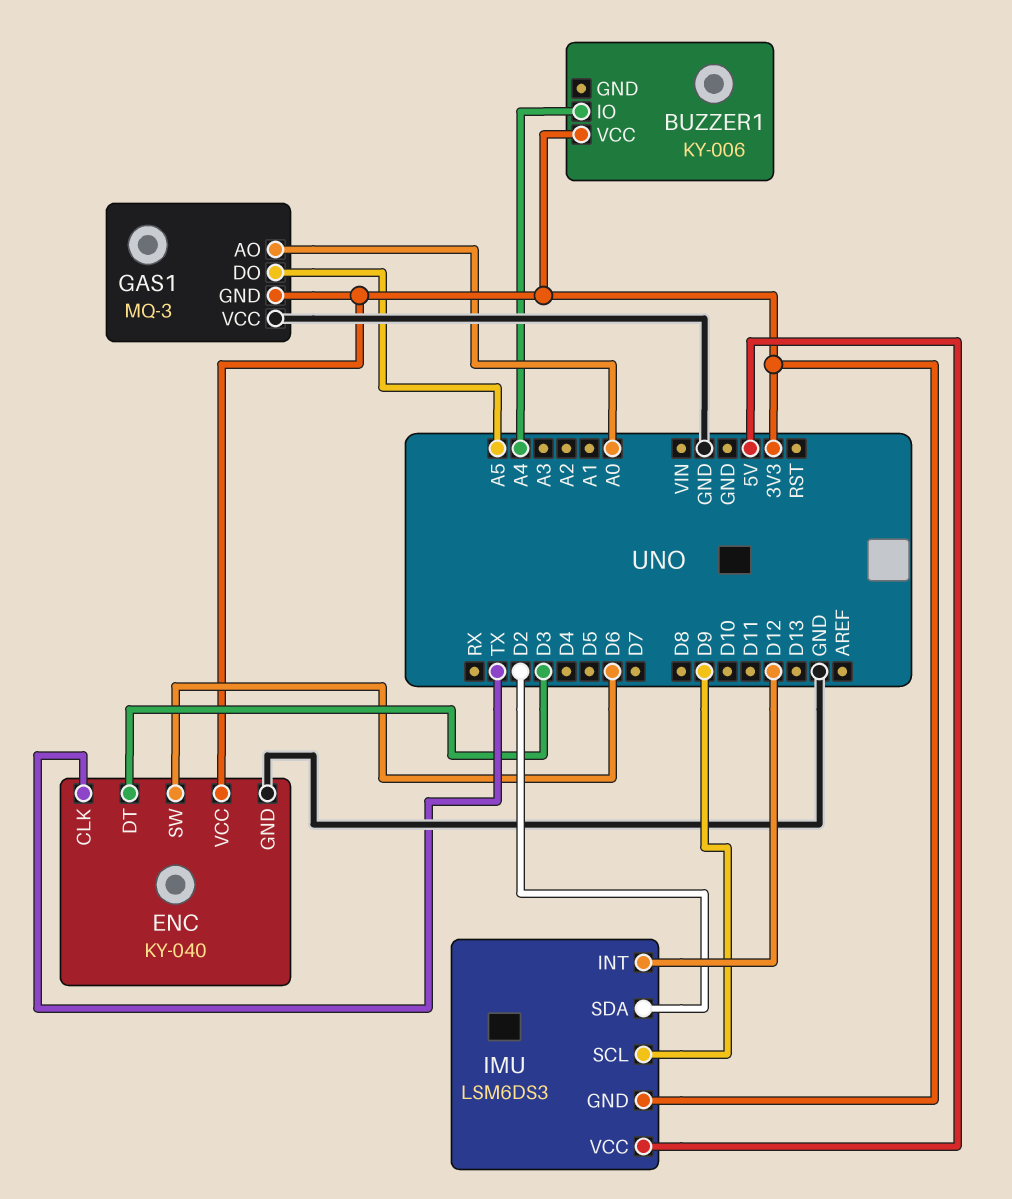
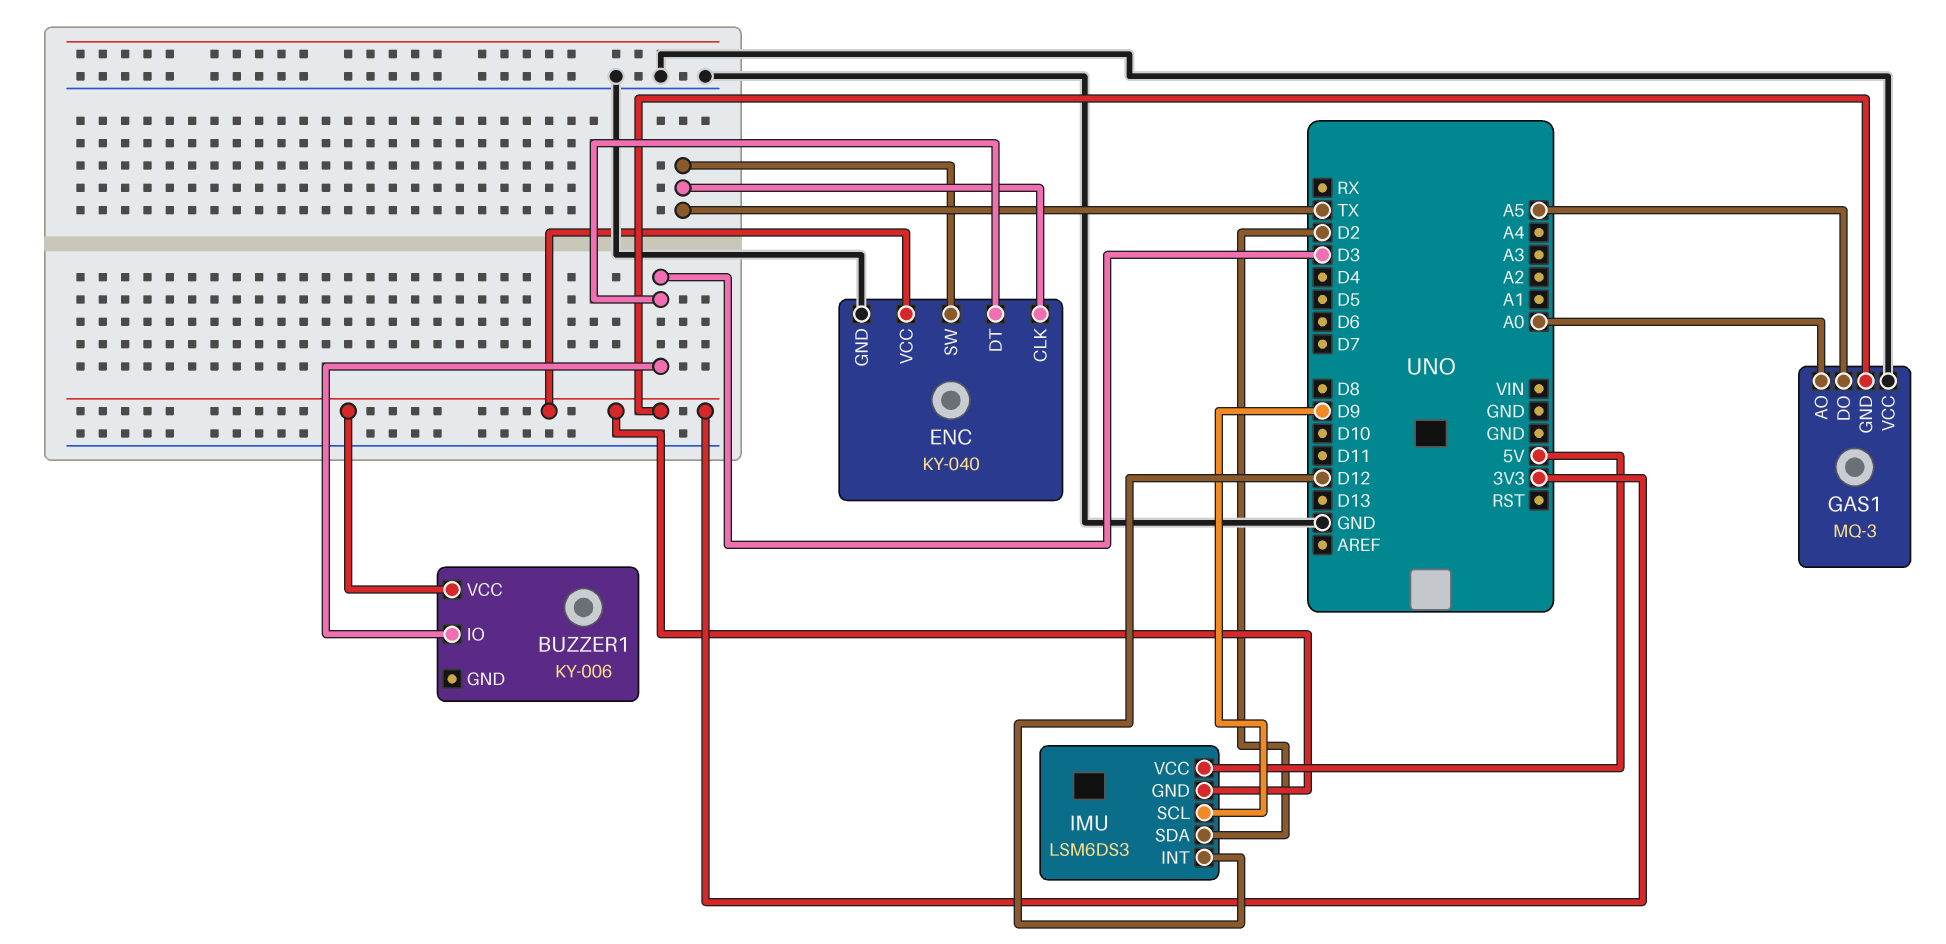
BUZZER1 pin IO: A4 -> D3
ENC pin SW: D6 -> TX

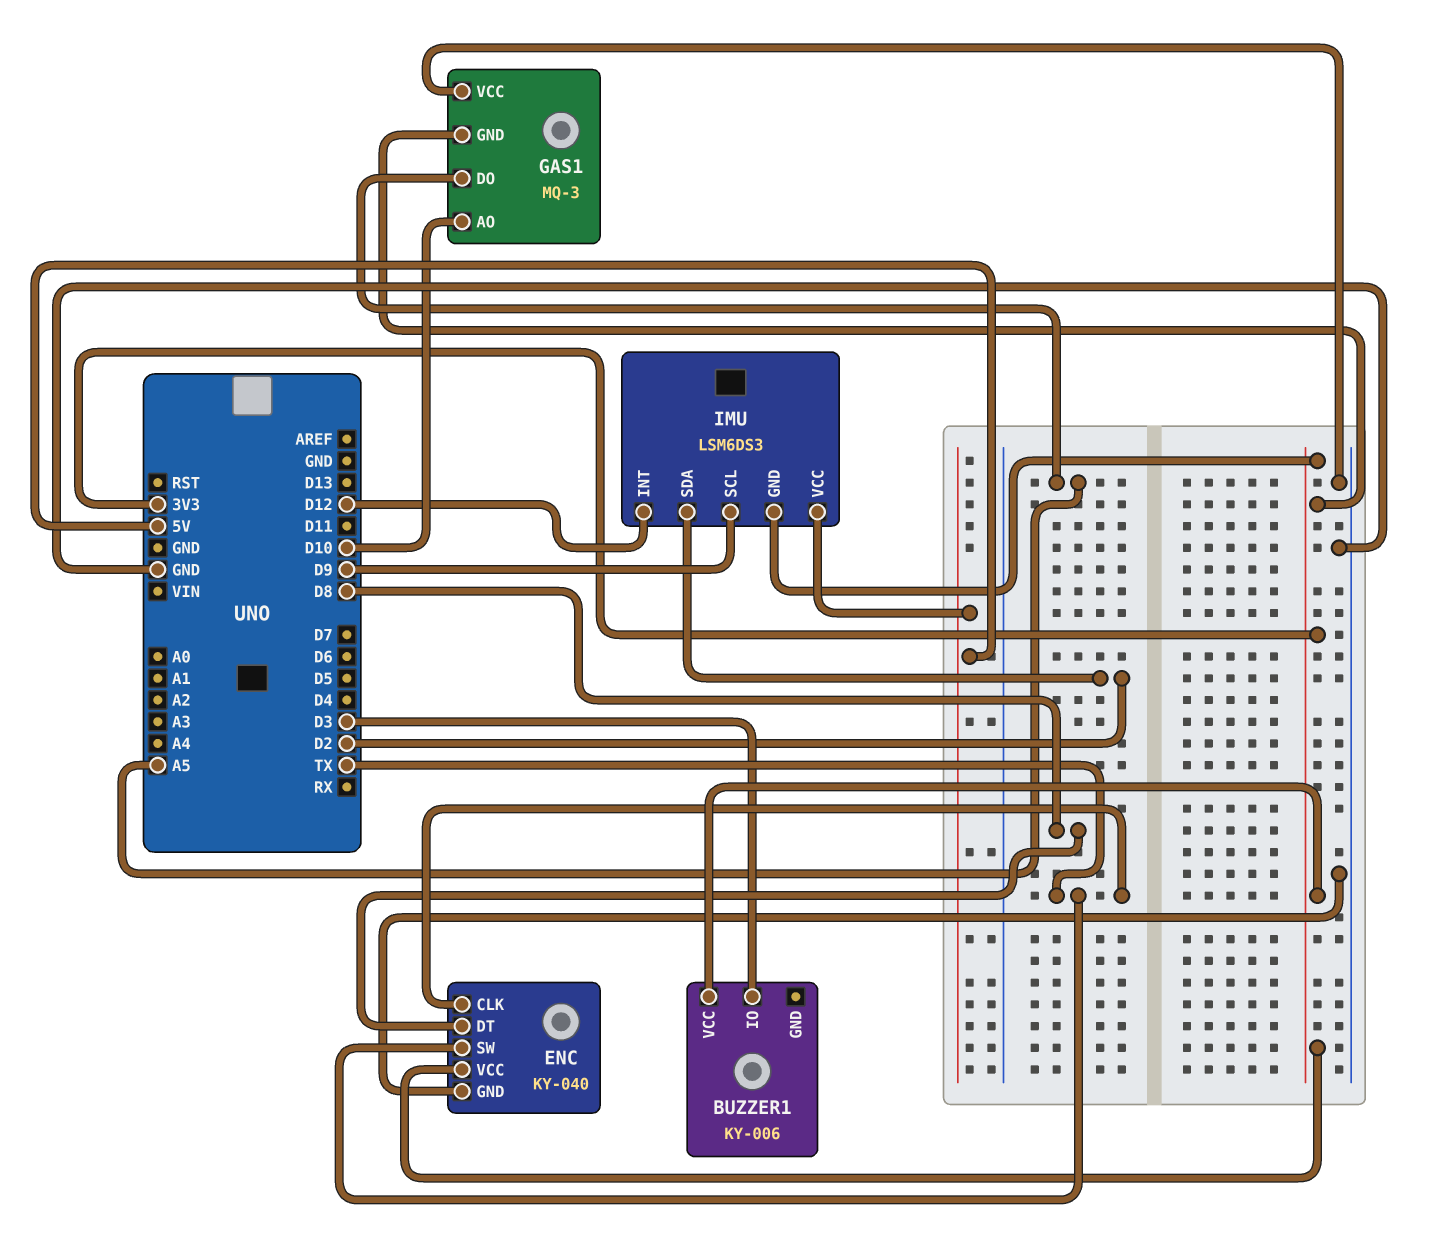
ENC pin DT: D3 -> D8
GAS1 pin AO: A0 -> D10

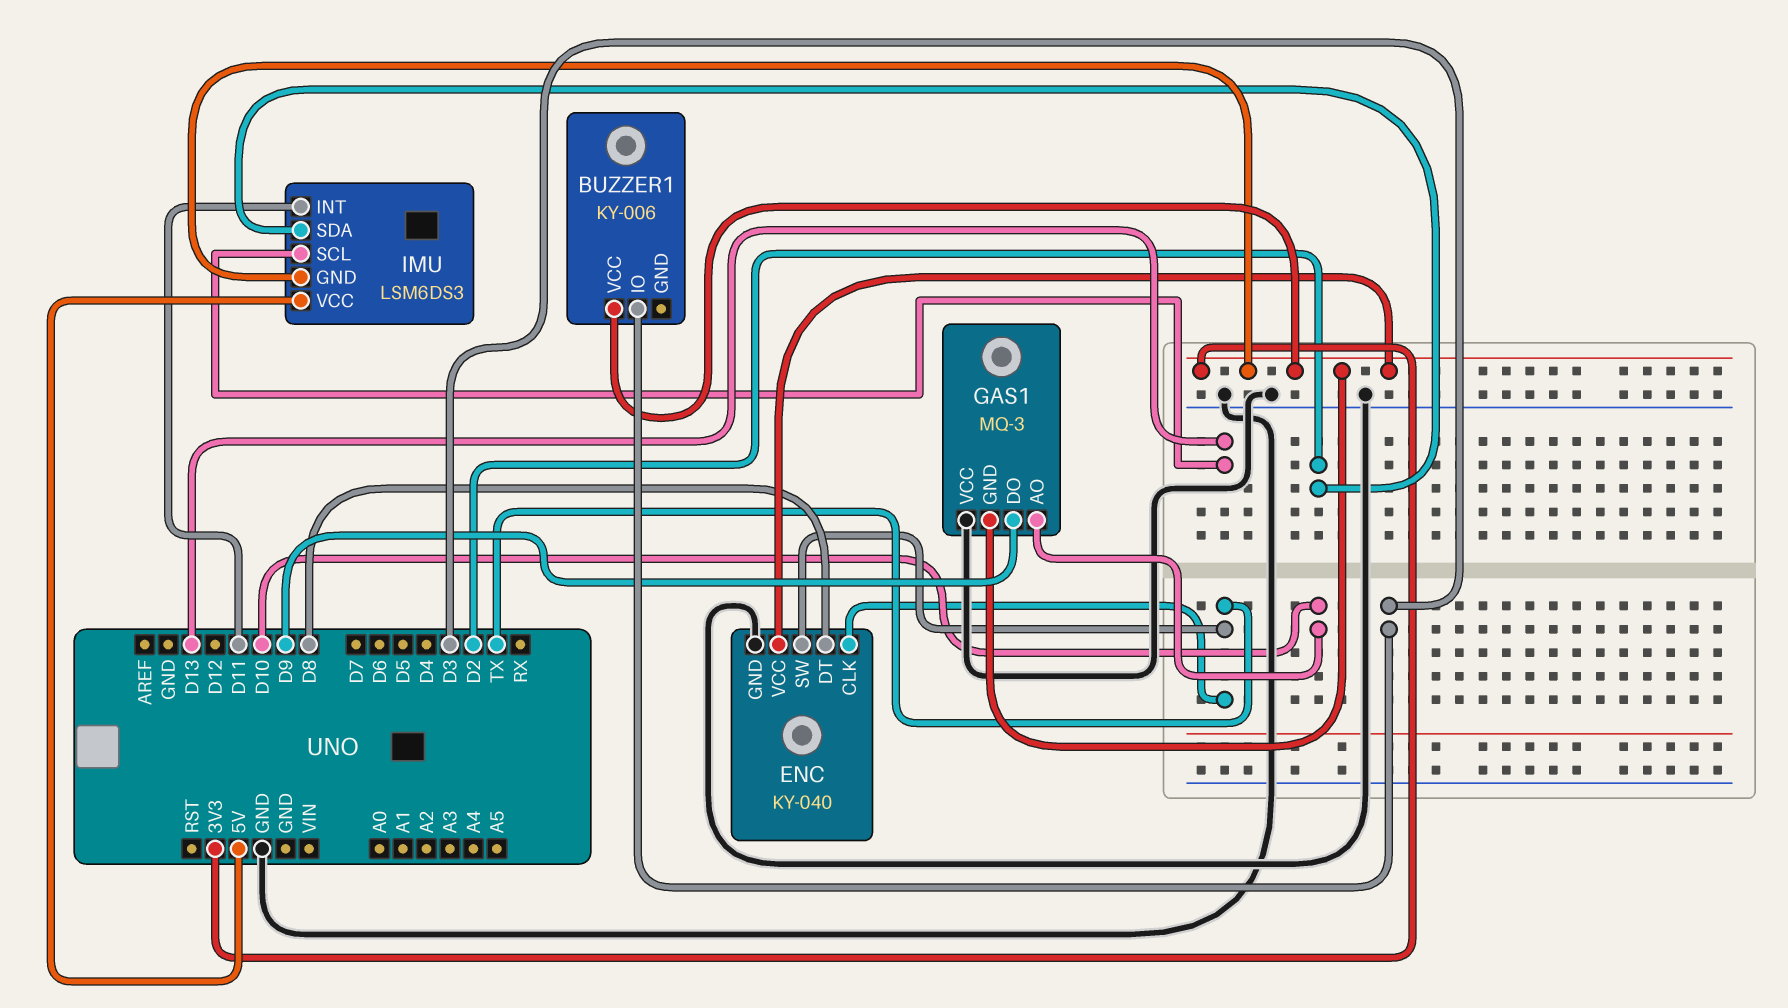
GAS1 pin DO: A5 -> D9
IMU pin INT: D12 -> D11
IMU pin SCL: D9 -> D13

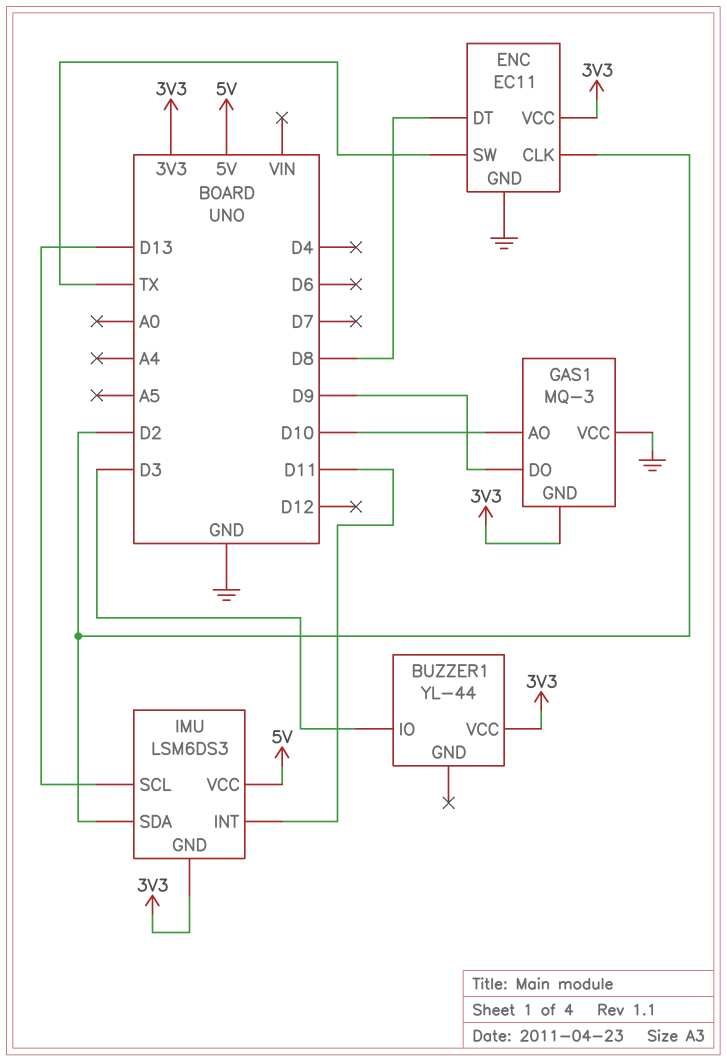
BUZZER1: KY-006 -> YL-44
ENC: KY-040 -> EC11
ENC pin CLK: TX -> D2

